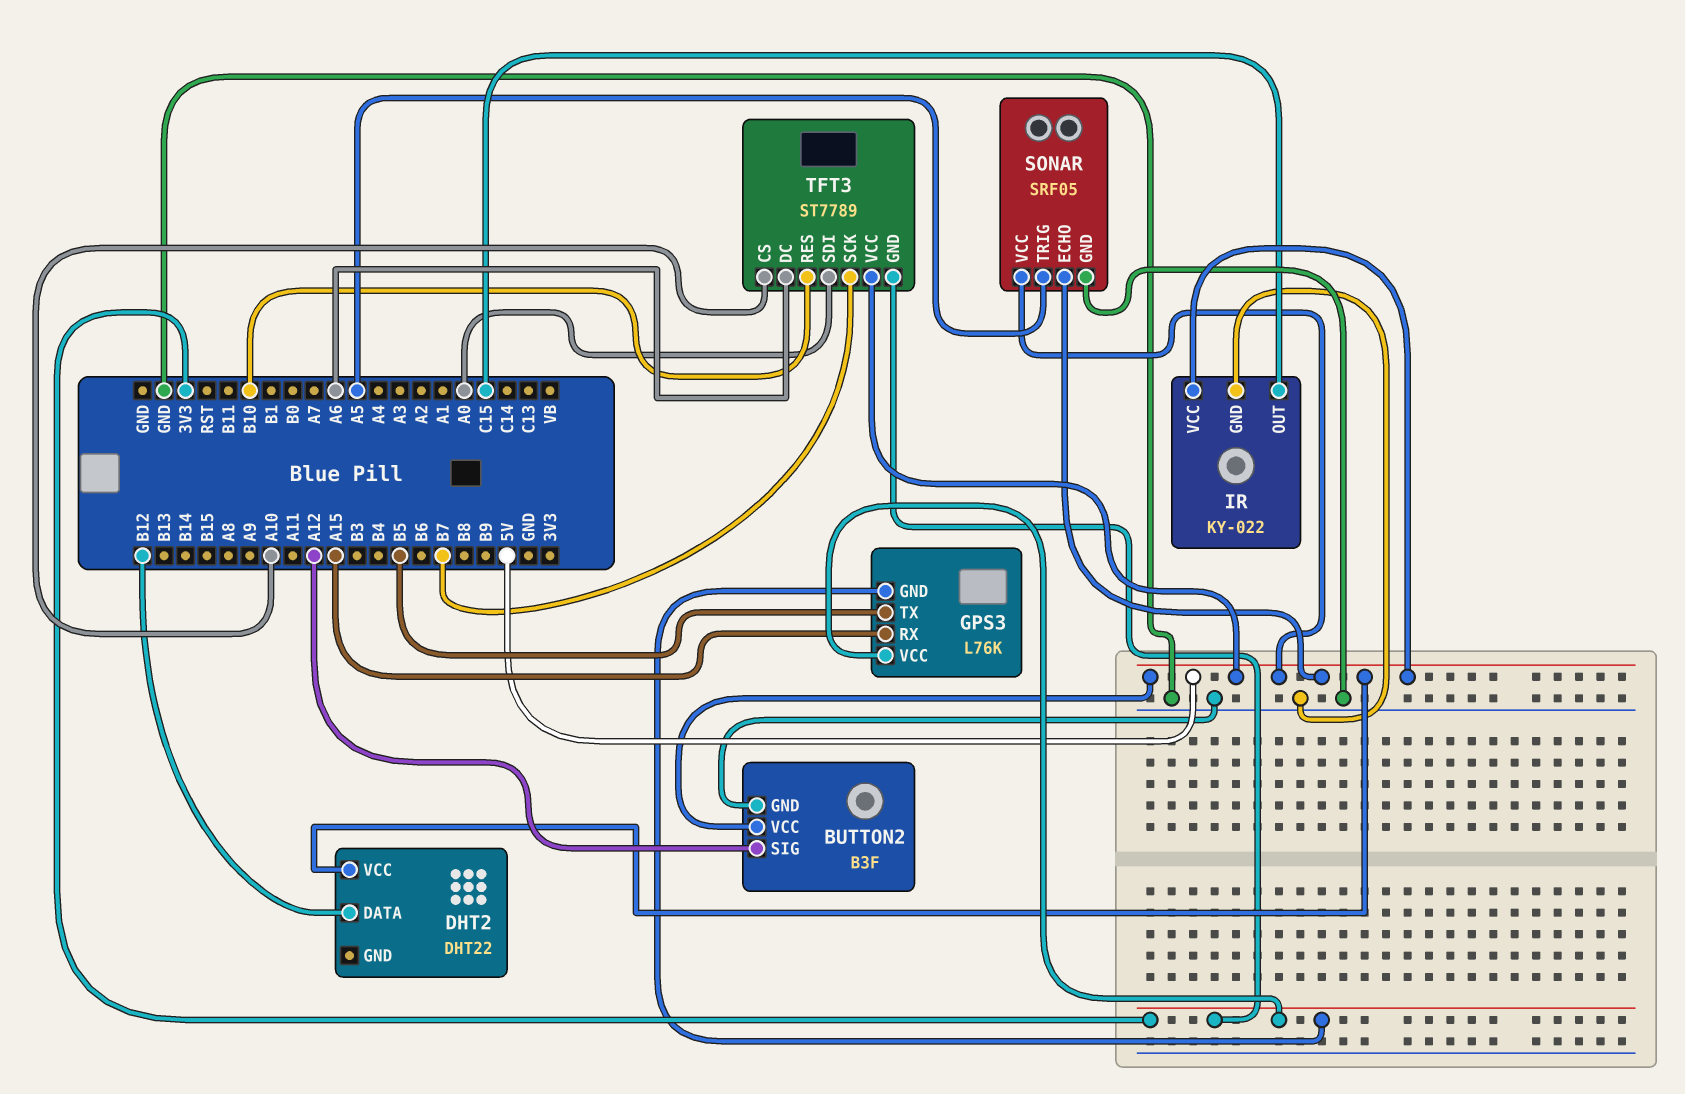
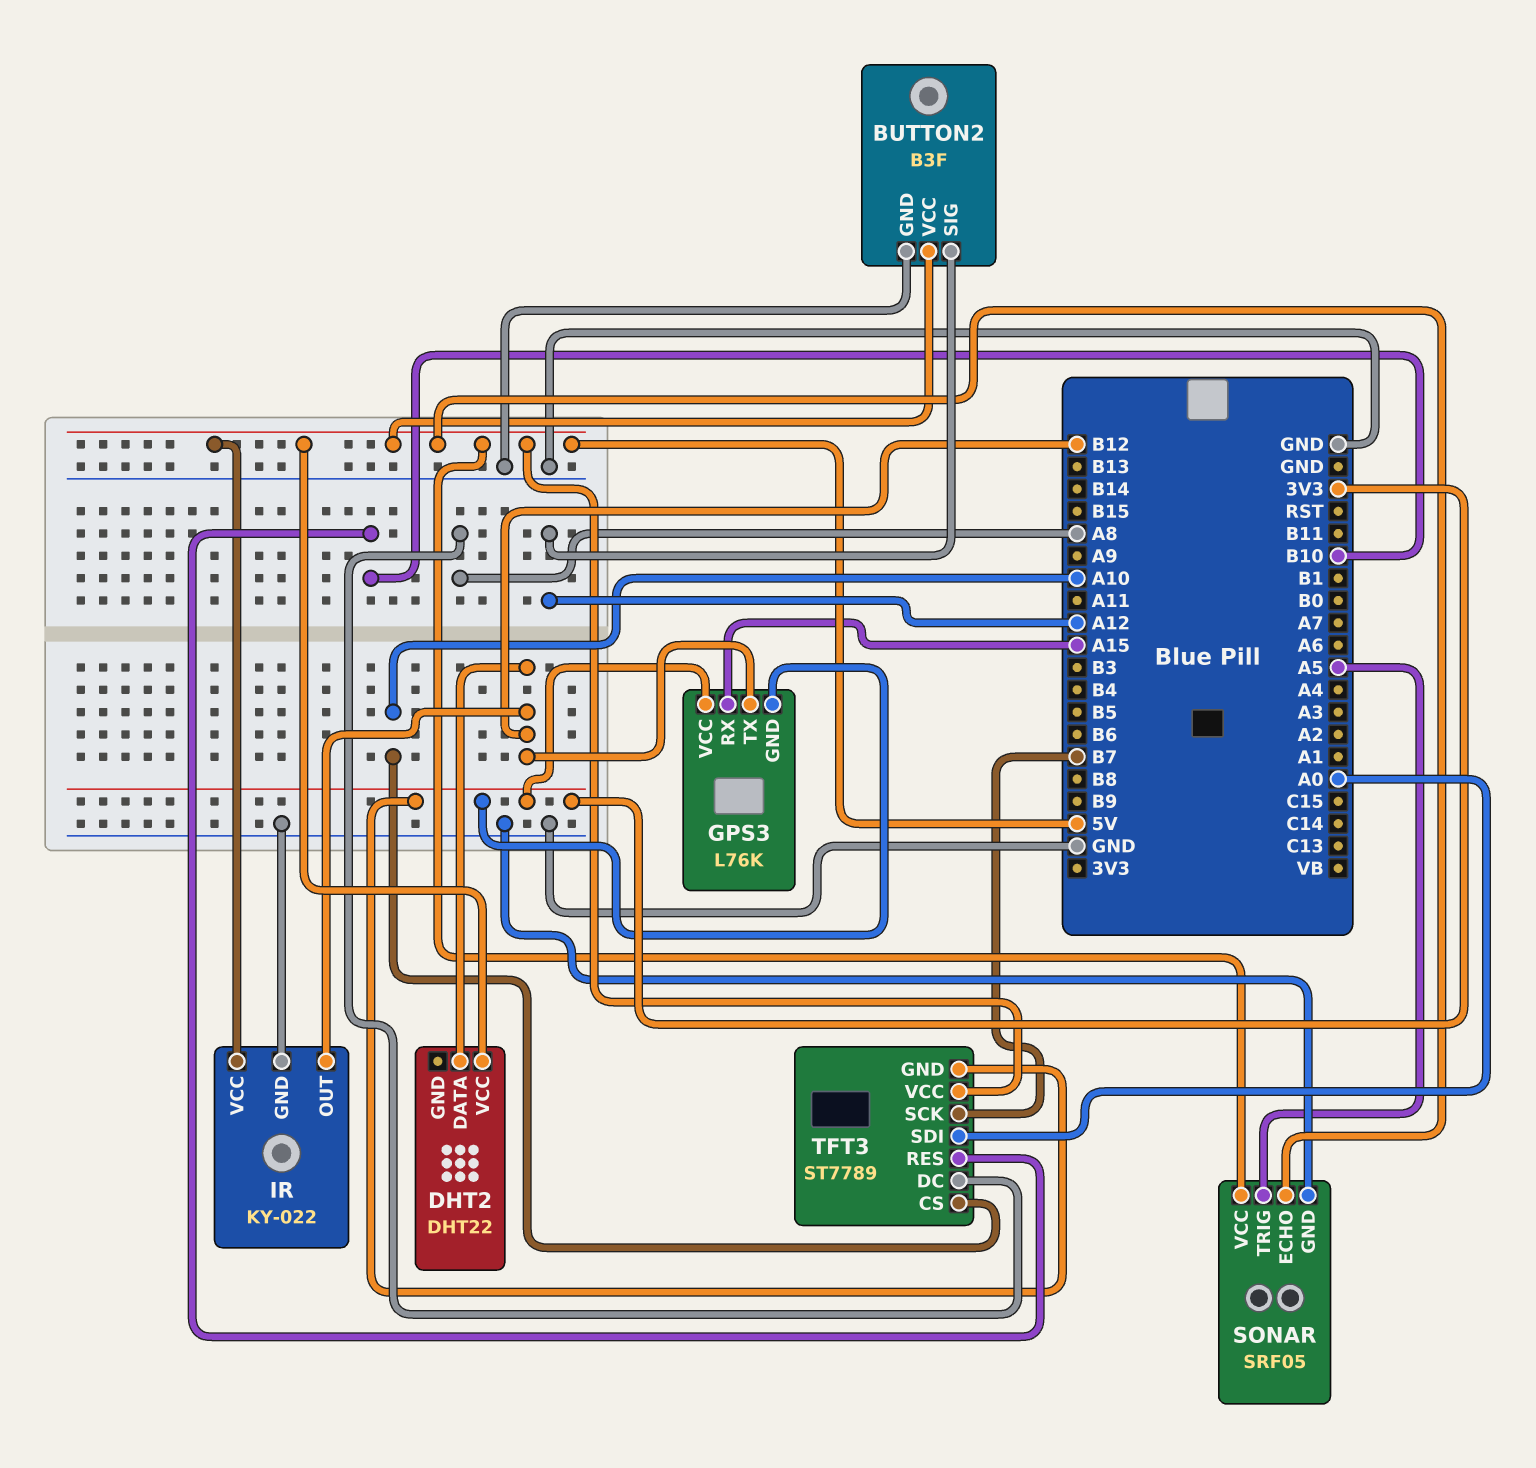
GPS3 pin TX: B5 -> B12
IR pin OUT: C15 -> B12
TFT3 pin DC: A6 -> A8

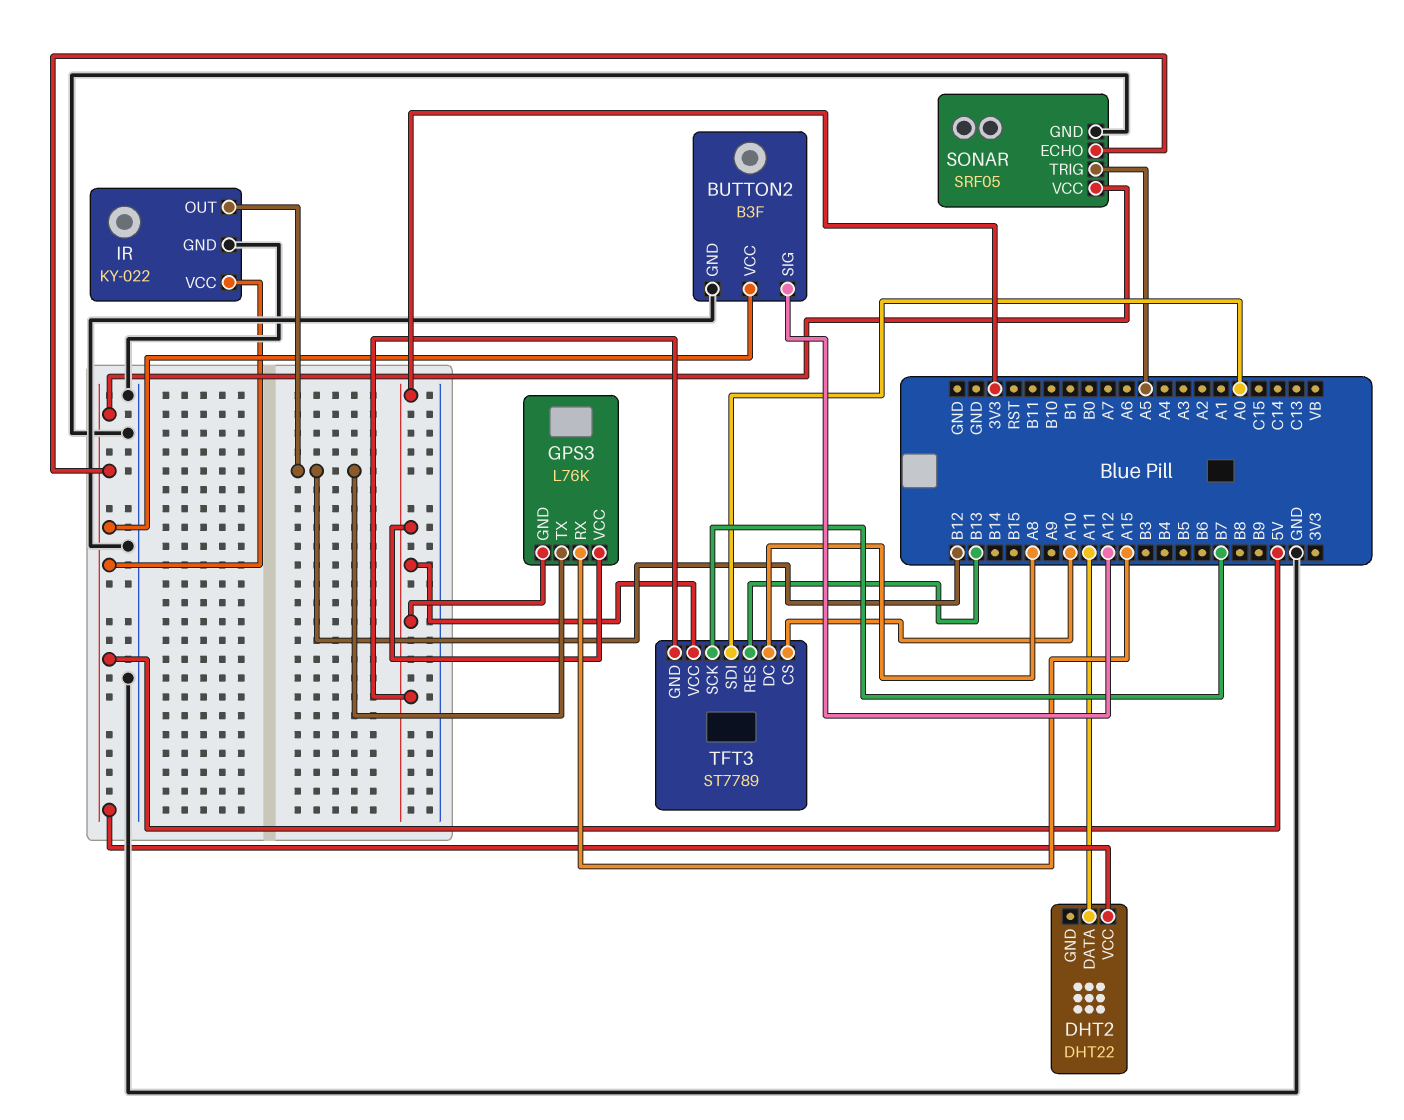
DHT2 pin DATA: B12 -> A11
TFT3 pin RES: B10 -> B13
TFT3 pin VCC: 5V -> 3V3

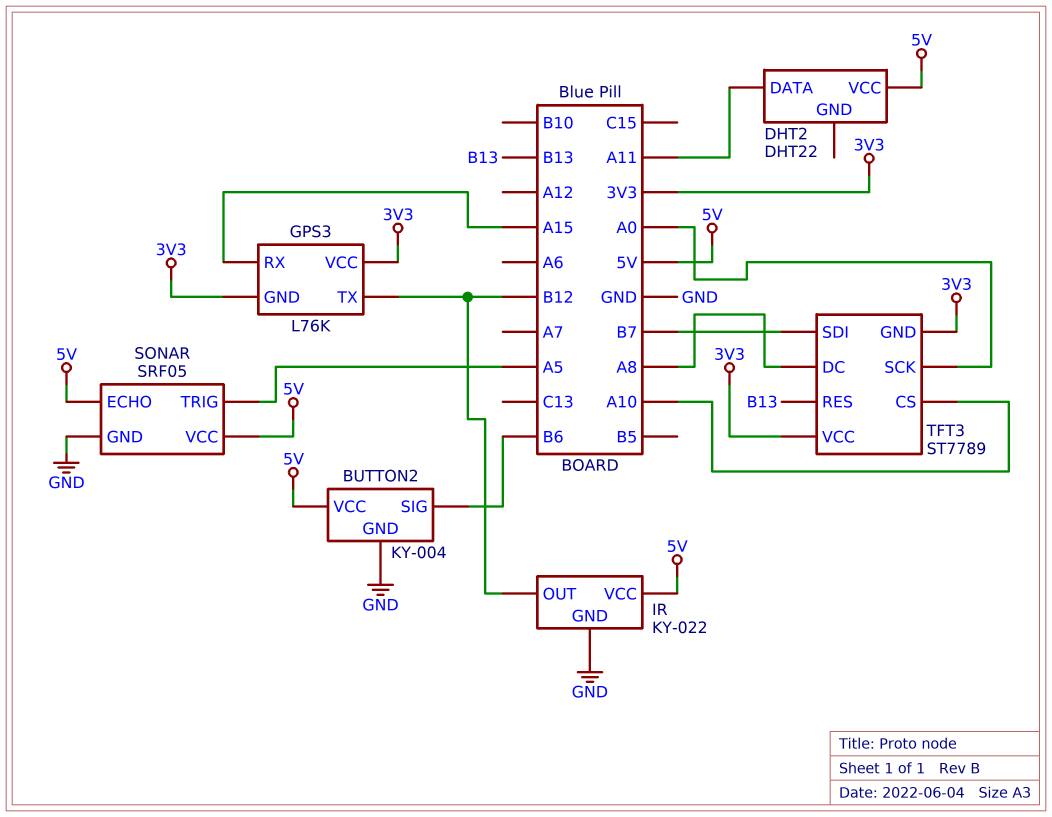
BUTTON2: B3F -> KY-004
BUTTON2 pin SIG: A12 -> B6
TFT3 pin SCK: B7 -> A0
TFT3 pin SDI: A0 -> B7

